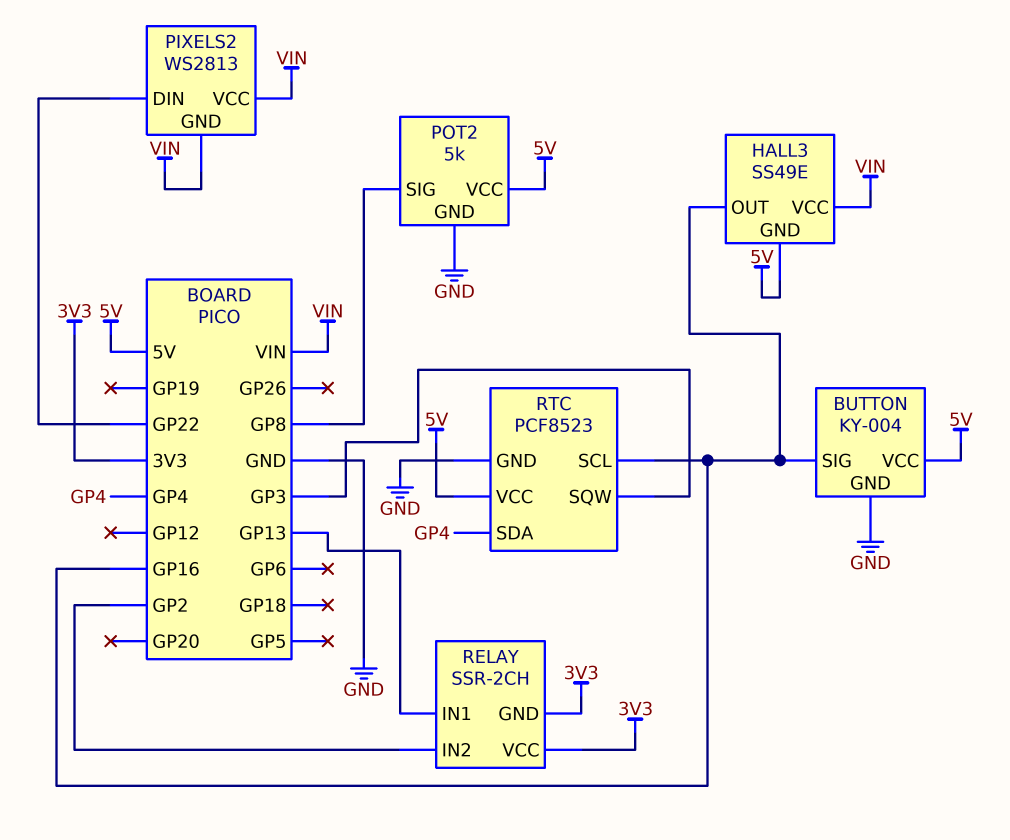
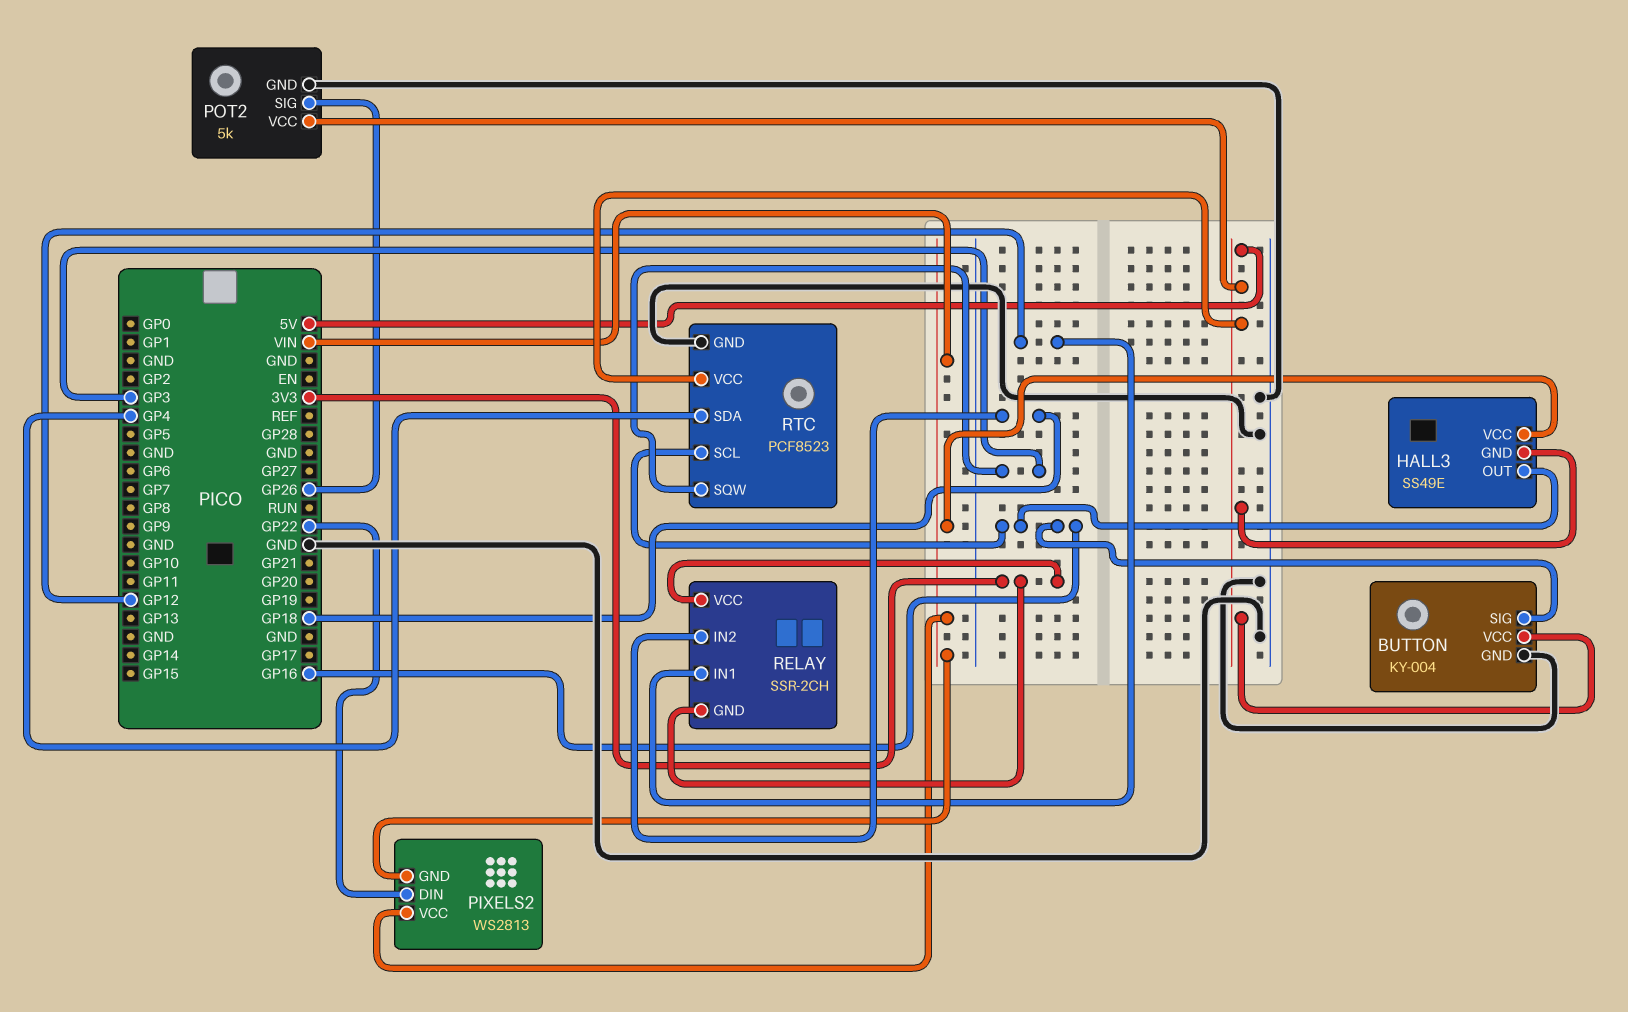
POT2 pin SIG: GP8 -> GP26
RELAY pin IN1: GP13 -> GP12
RELAY pin IN2: GP2 -> GP18

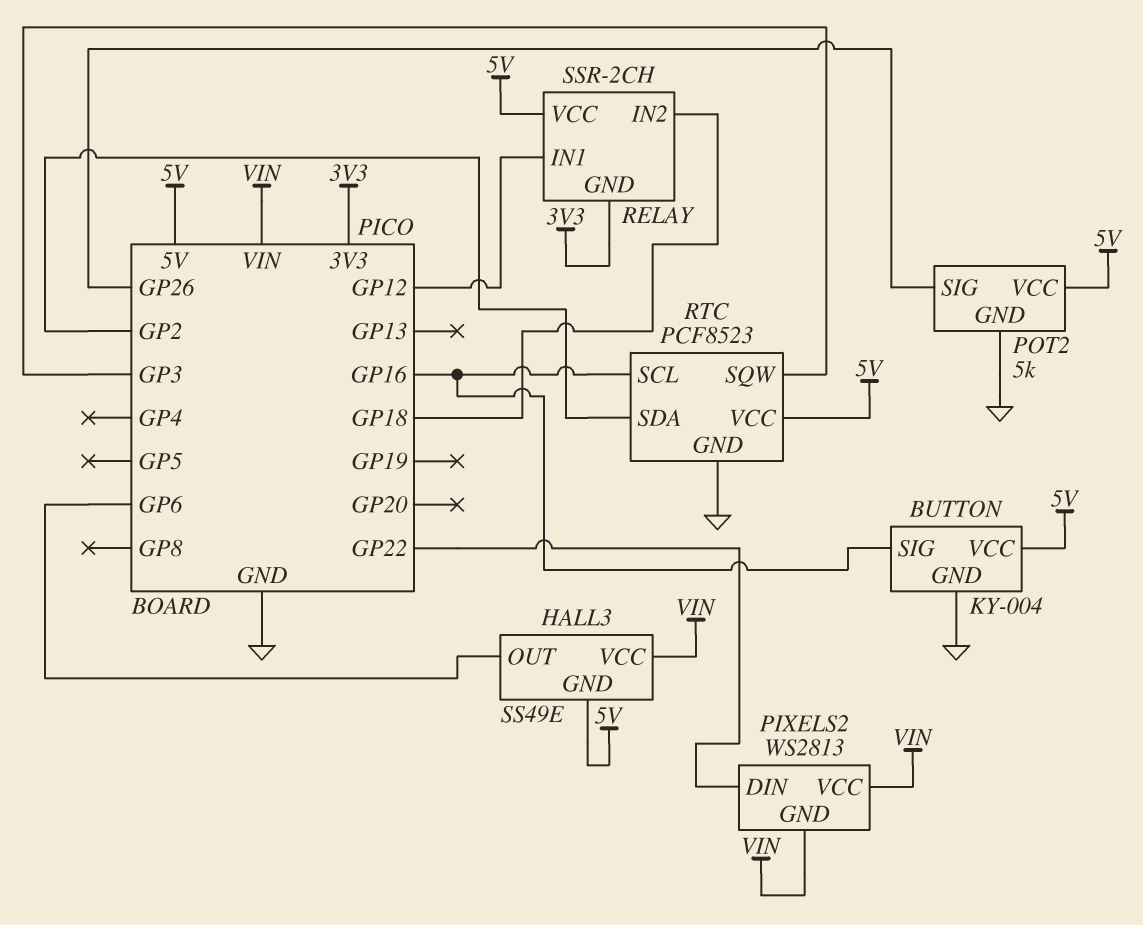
HALL3 pin OUT: GP16 -> GP6
RELAY pin VCC: 3V3 -> 5V
RTC pin SDA: GP4 -> GP2

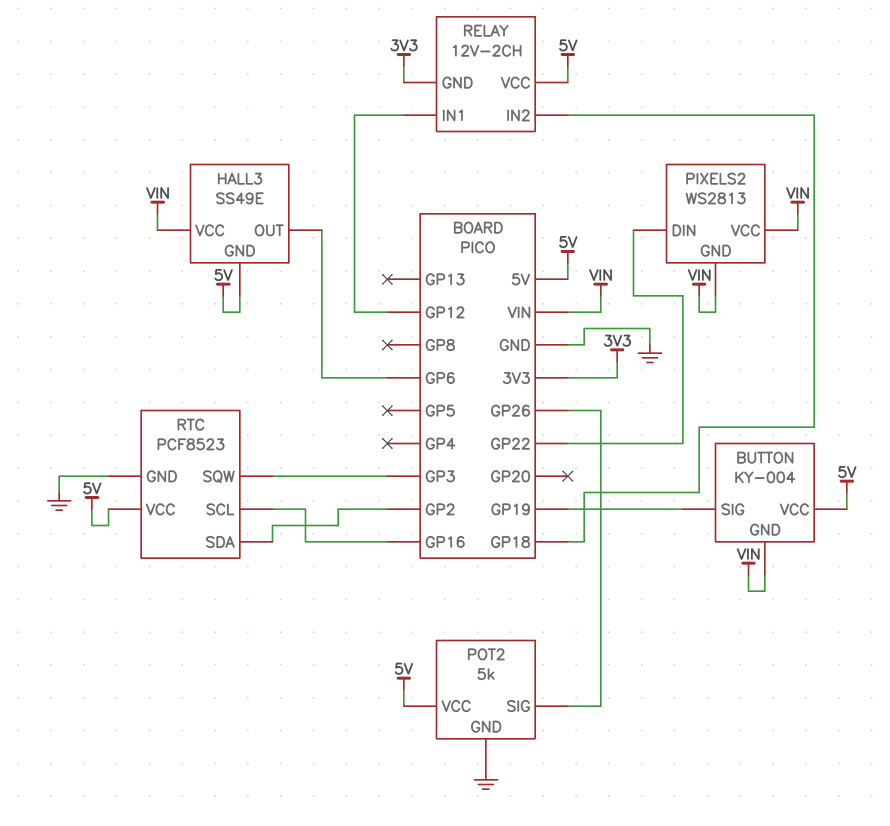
BUTTON pin GND: GND -> VIN
BUTTON pin SIG: GP16 -> GP19
RELAY: SSR-2CH -> 12V-2CH

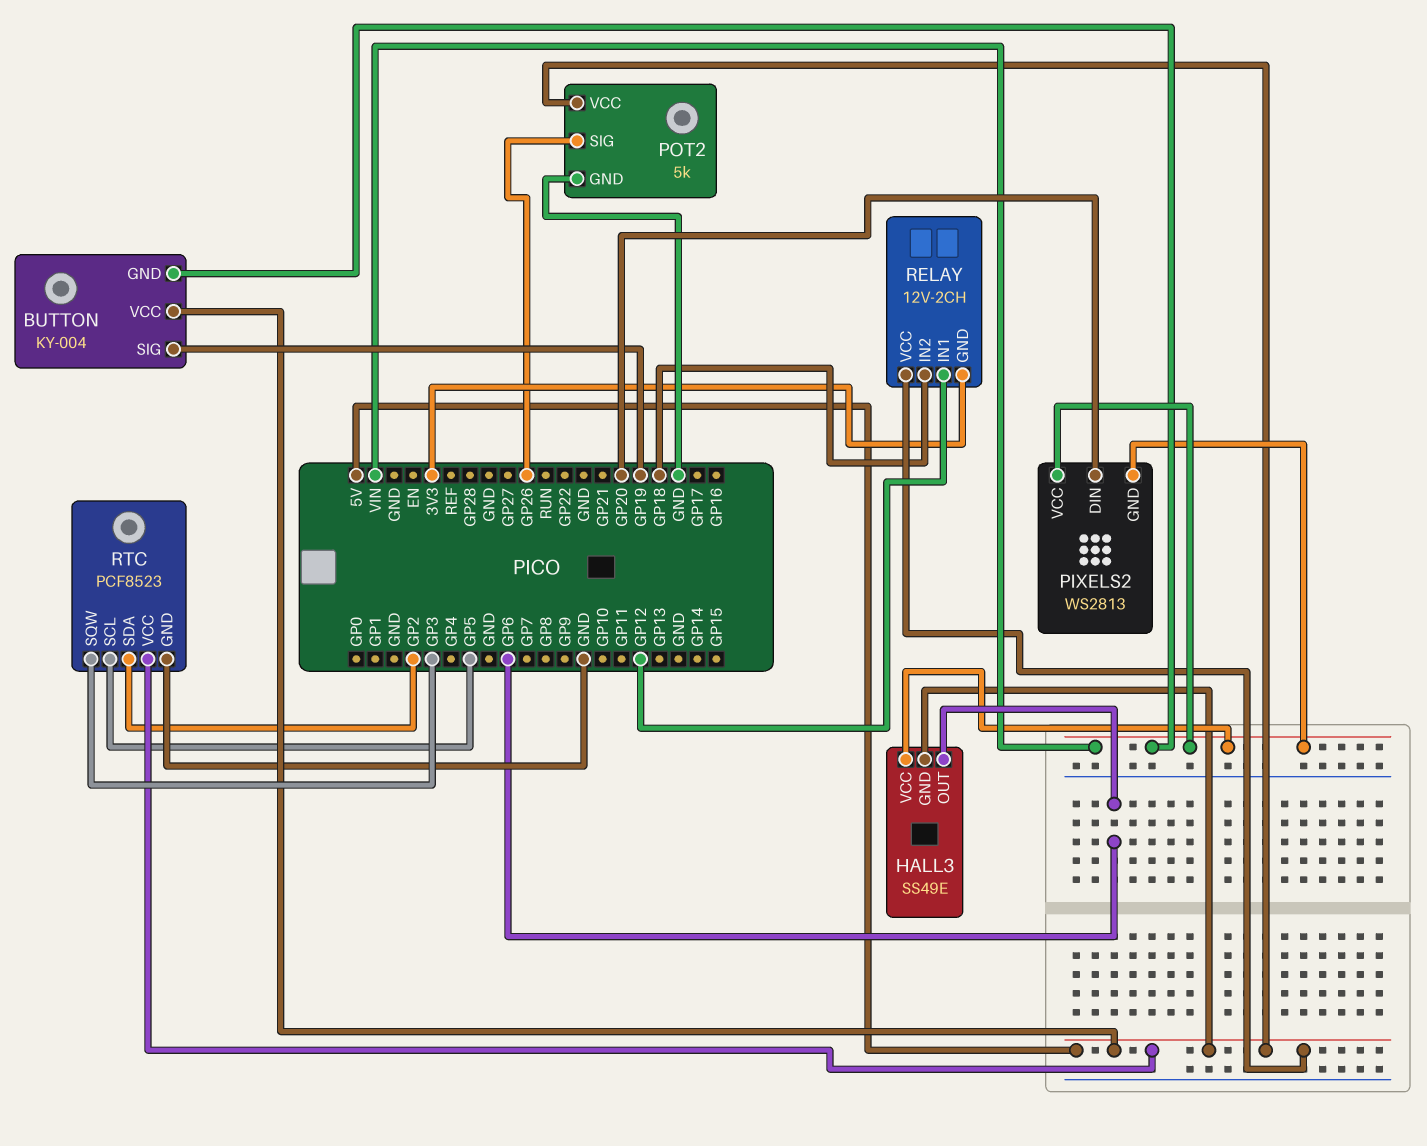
PIXELS2 pin DIN: GP22 -> GP20
RTC pin SCL: GP16 -> GP5

